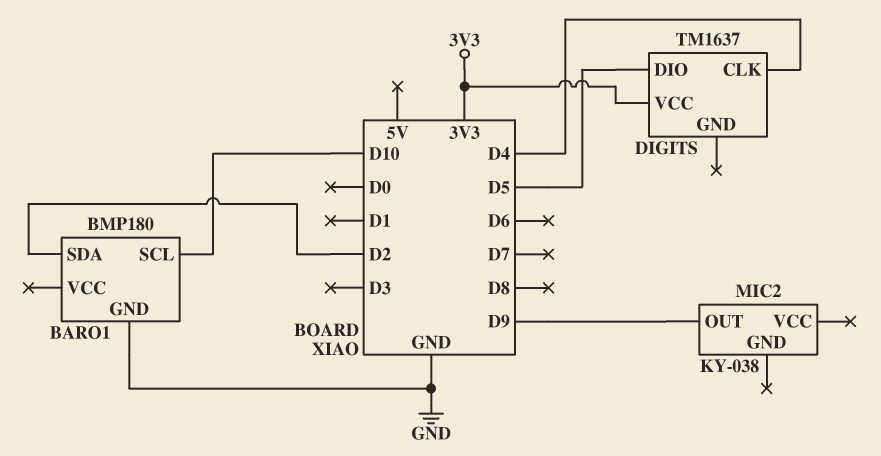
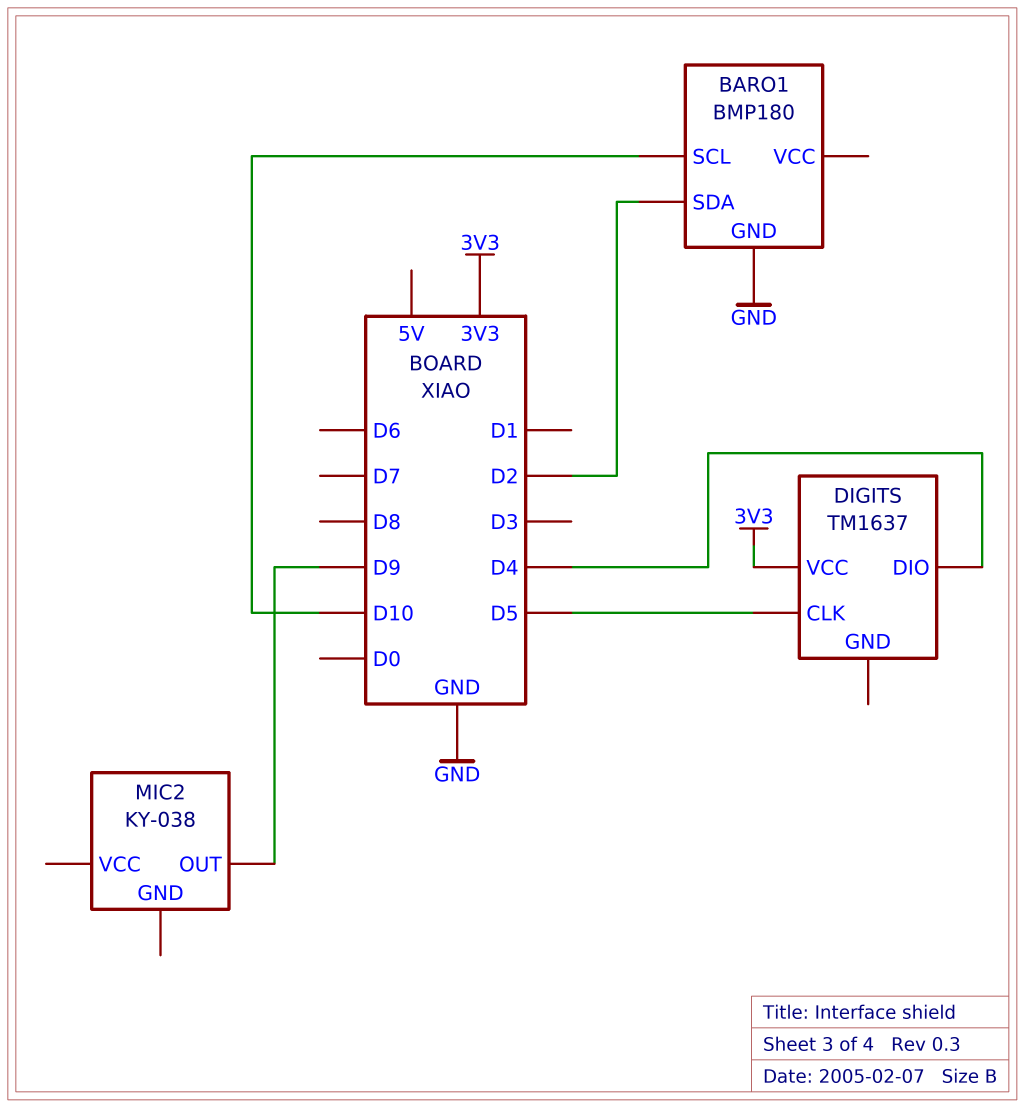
DIGITS pin CLK: D4 -> D5
DIGITS pin DIO: D5 -> D4

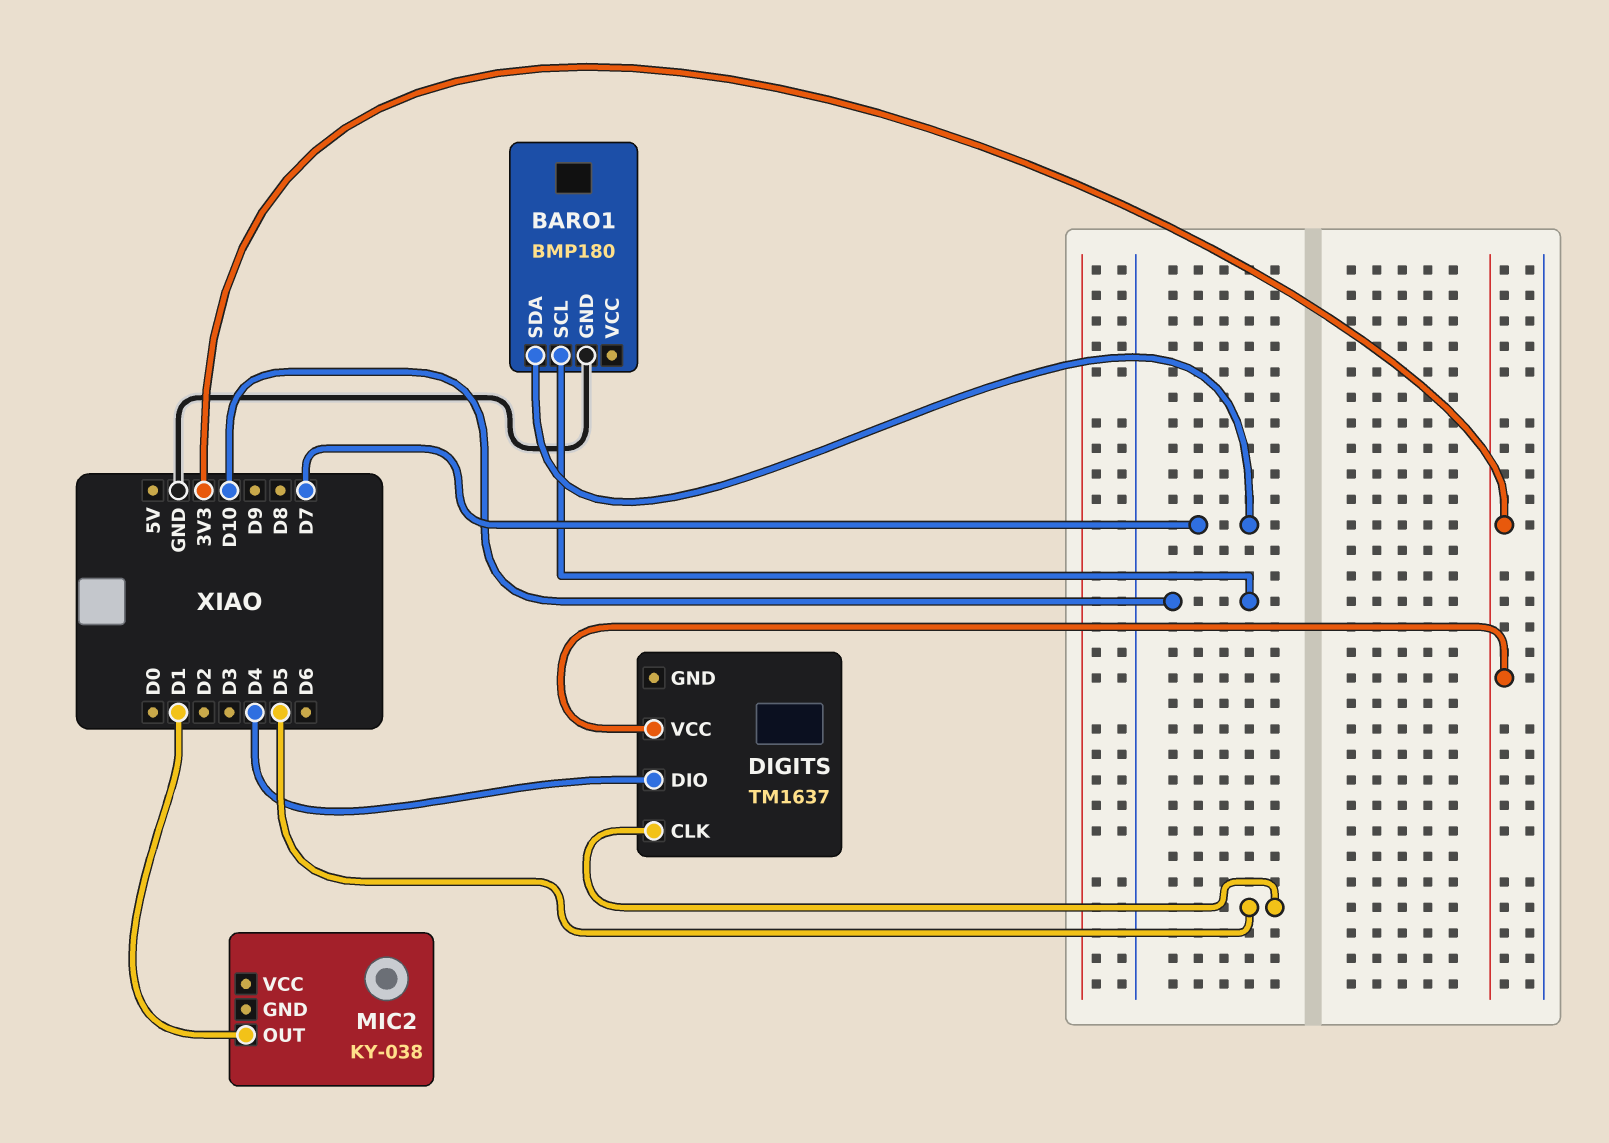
BARO1 pin SDA: D2 -> D7
MIC2 pin OUT: D9 -> D1

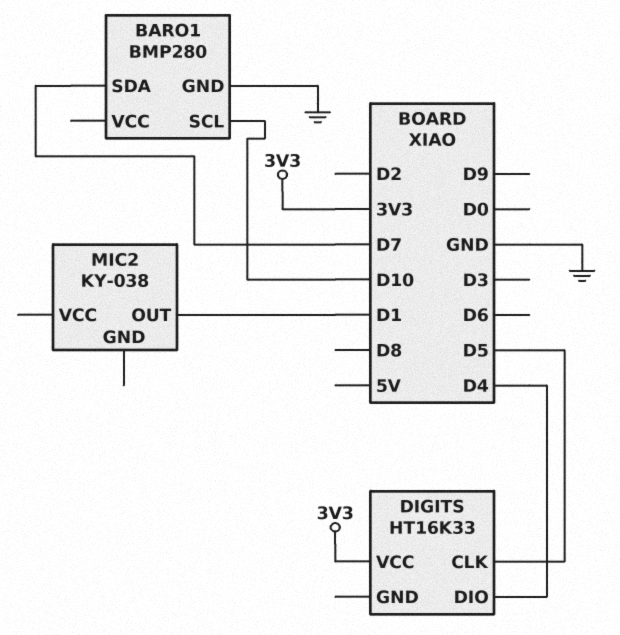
BARO1: BMP180 -> BMP280
DIGITS: TM1637 -> HT16K33

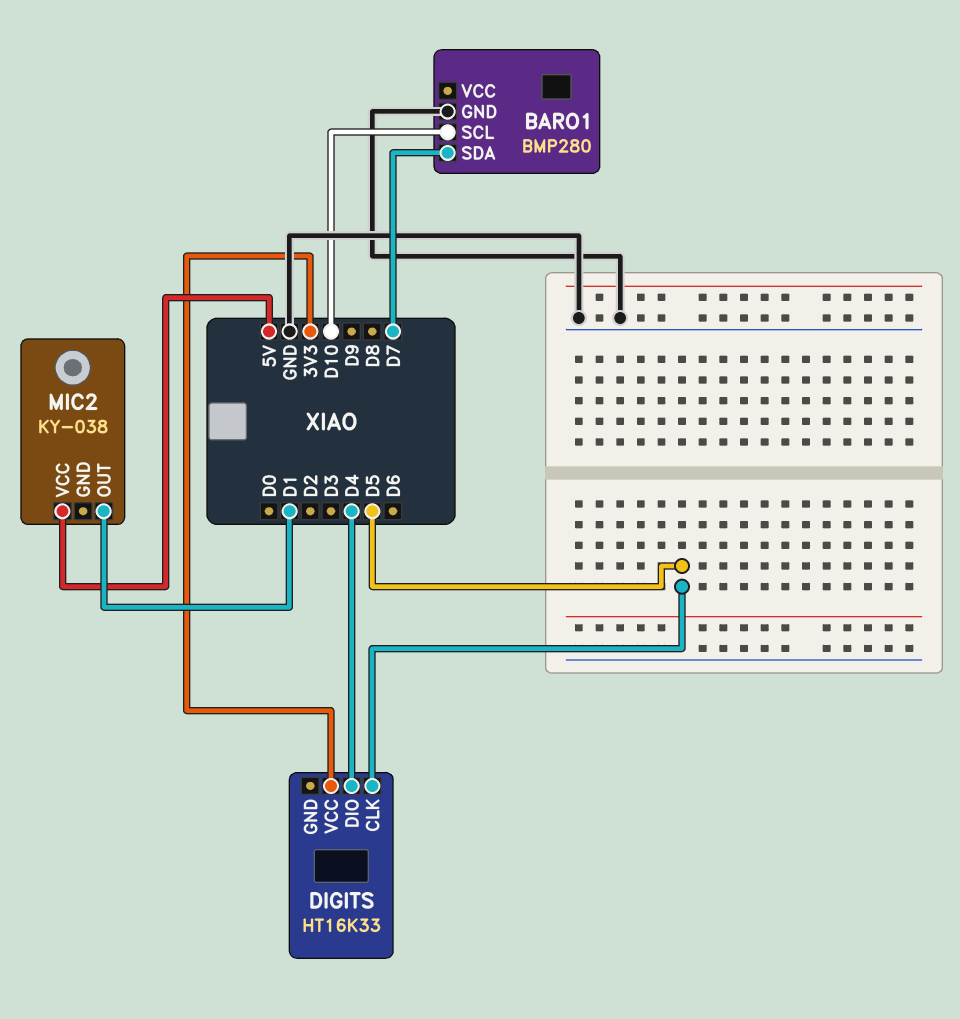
MIC2 pin VCC: none -> 5V

